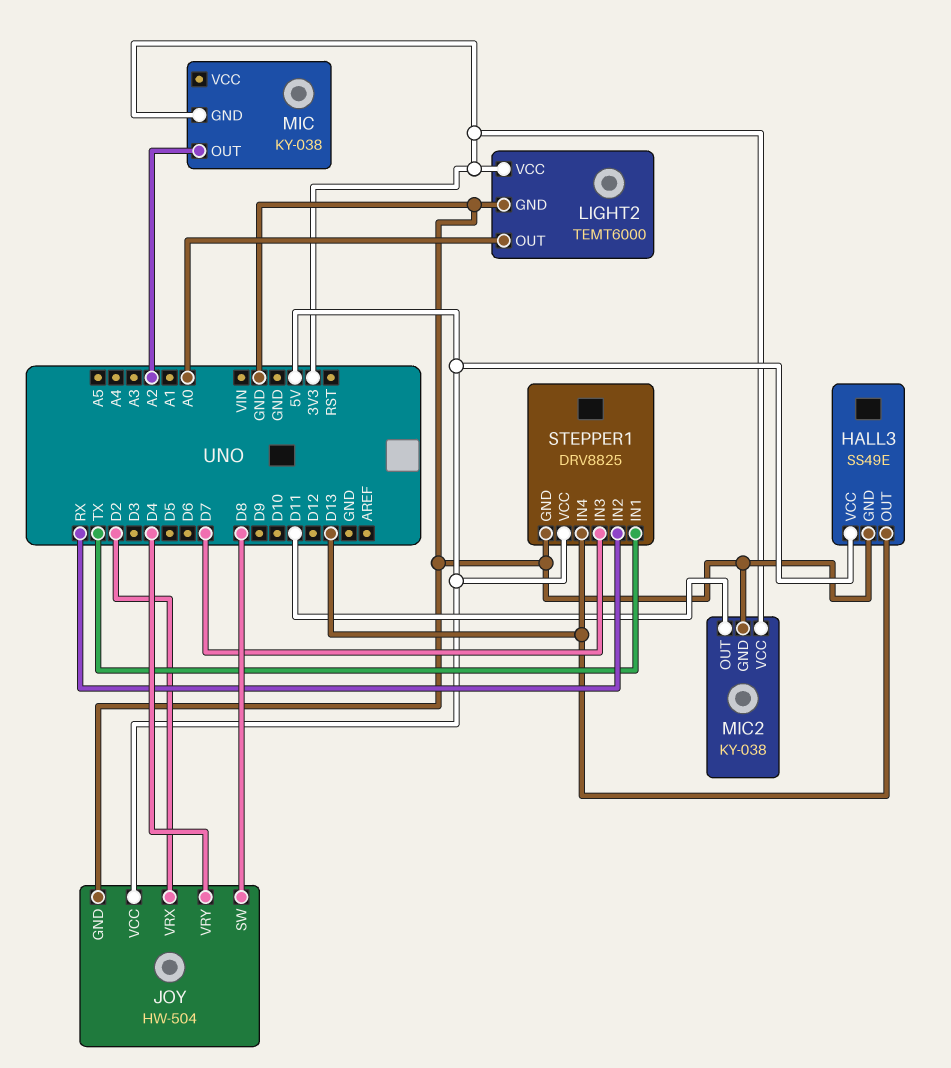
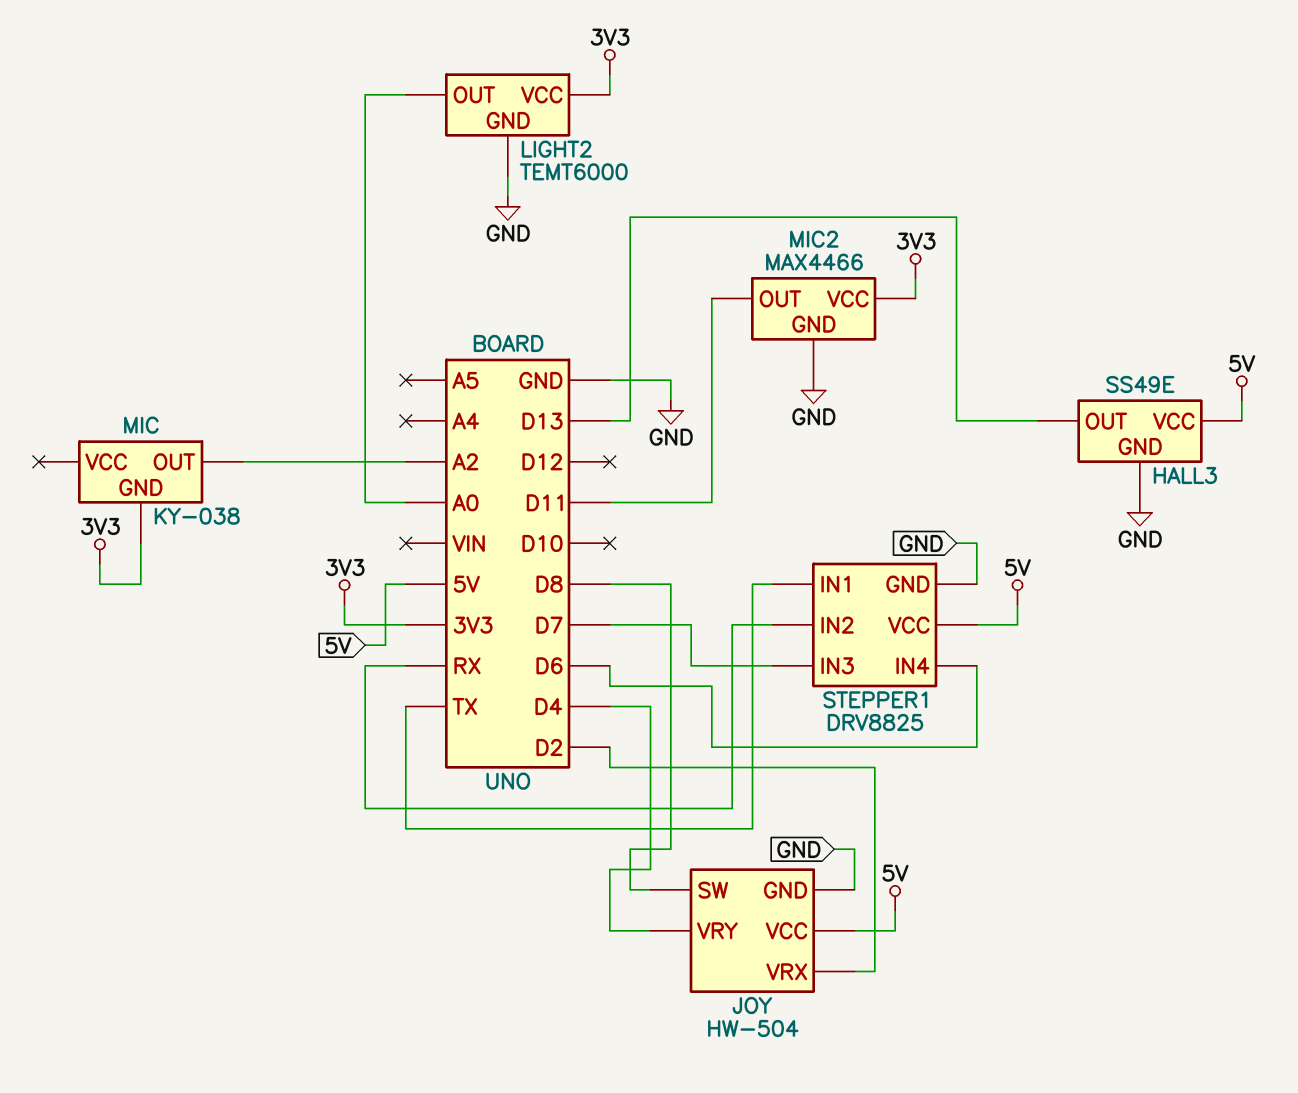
MIC2: KY-038 -> MAX4466
STEPPER1 pin IN4: D13 -> D6

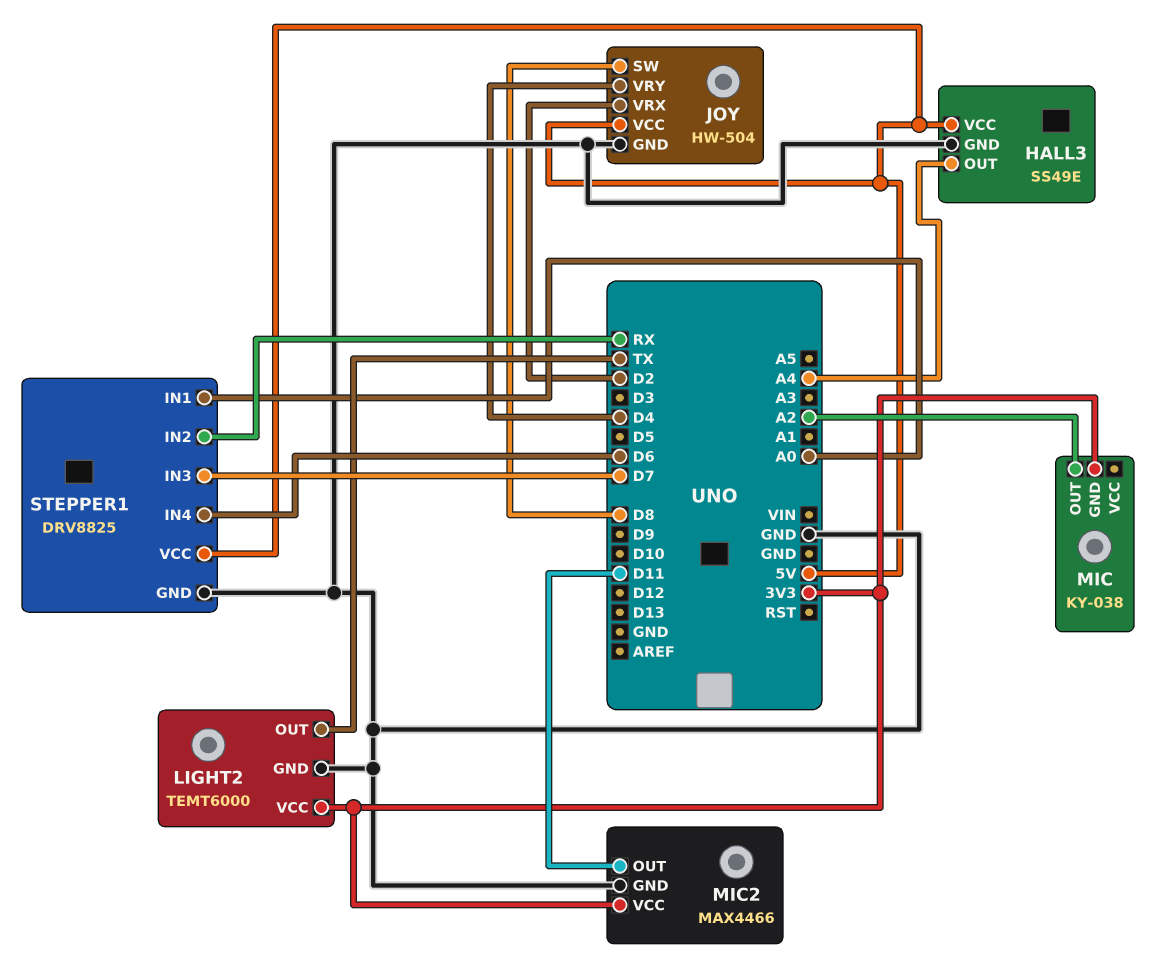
HALL3 pin OUT: D13 -> A4
LIGHT2 pin OUT: A0 -> TX
STEPPER1 pin IN1: TX -> A0

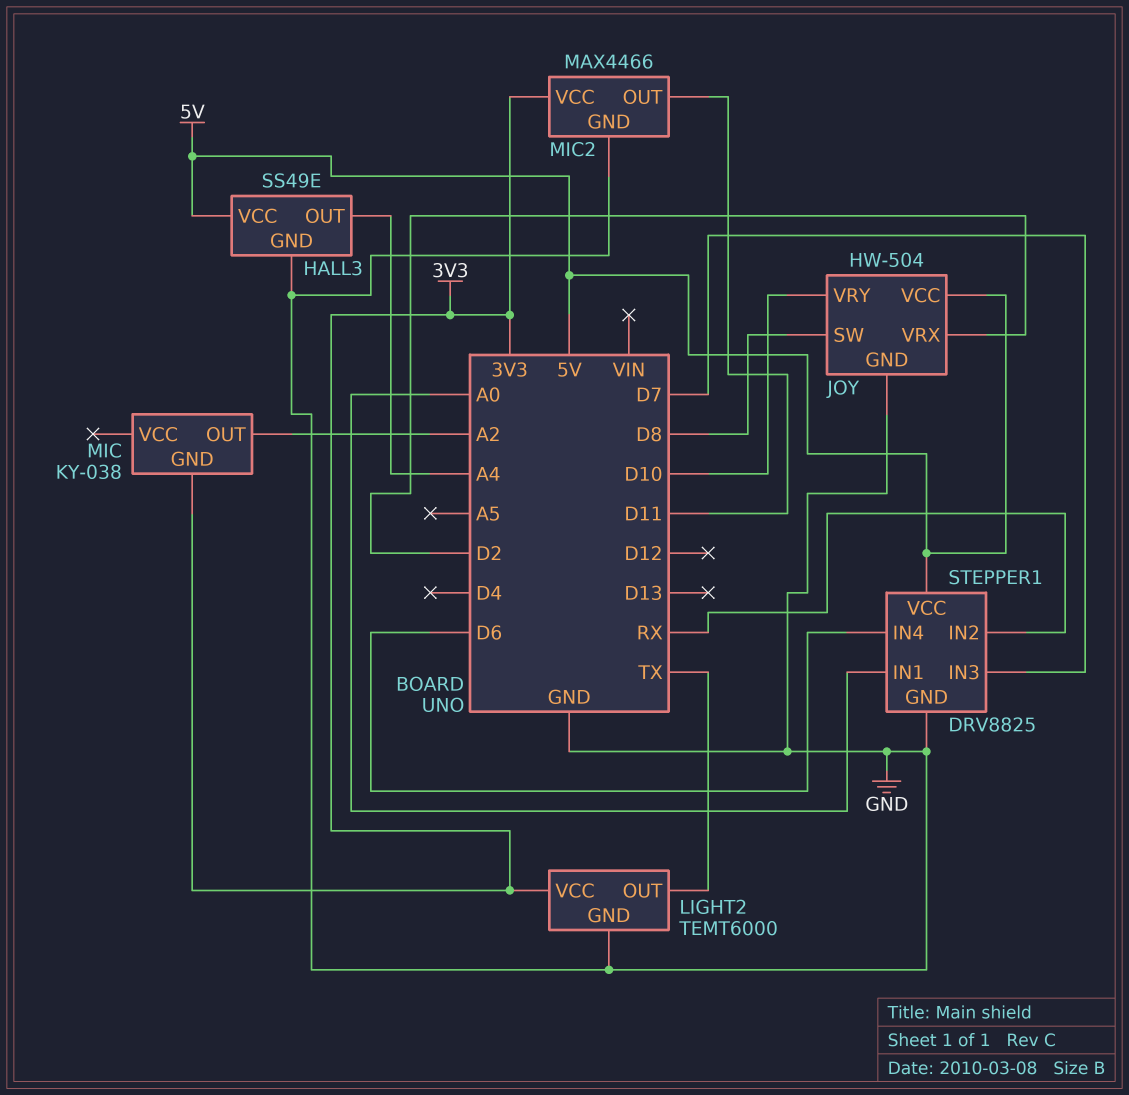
JOY pin VRY: D4 -> D10

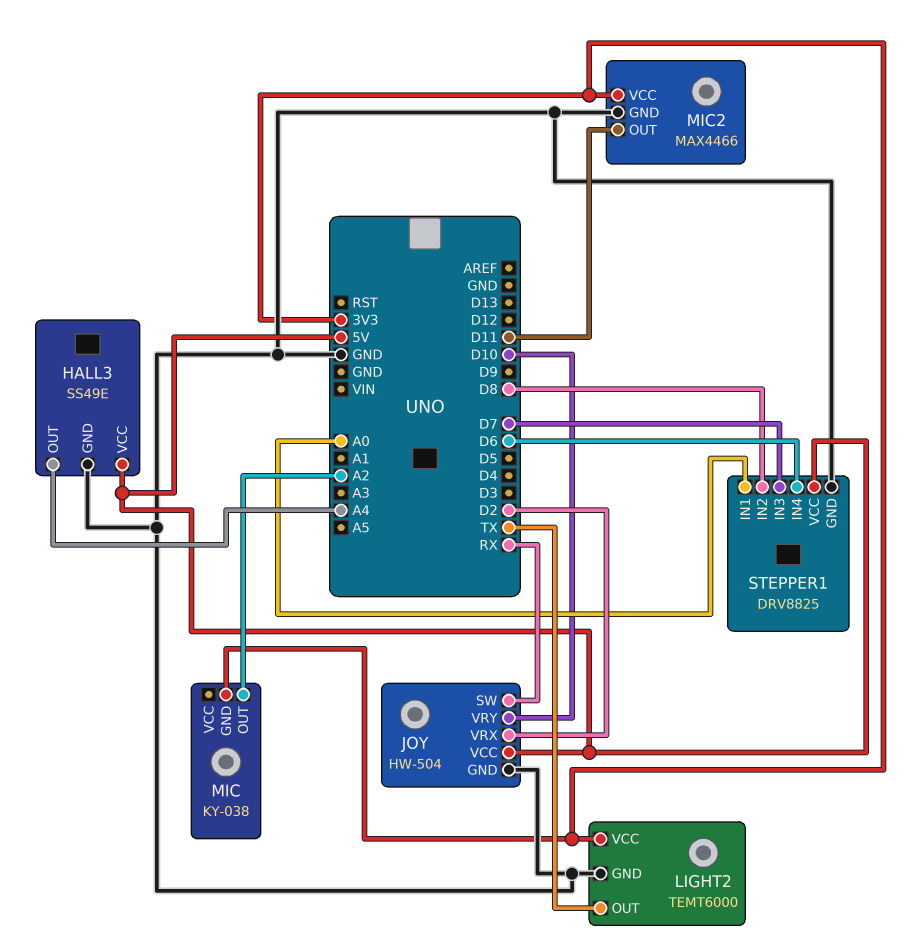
JOY pin SW: D8 -> RX
STEPPER1 pin IN2: RX -> D8

